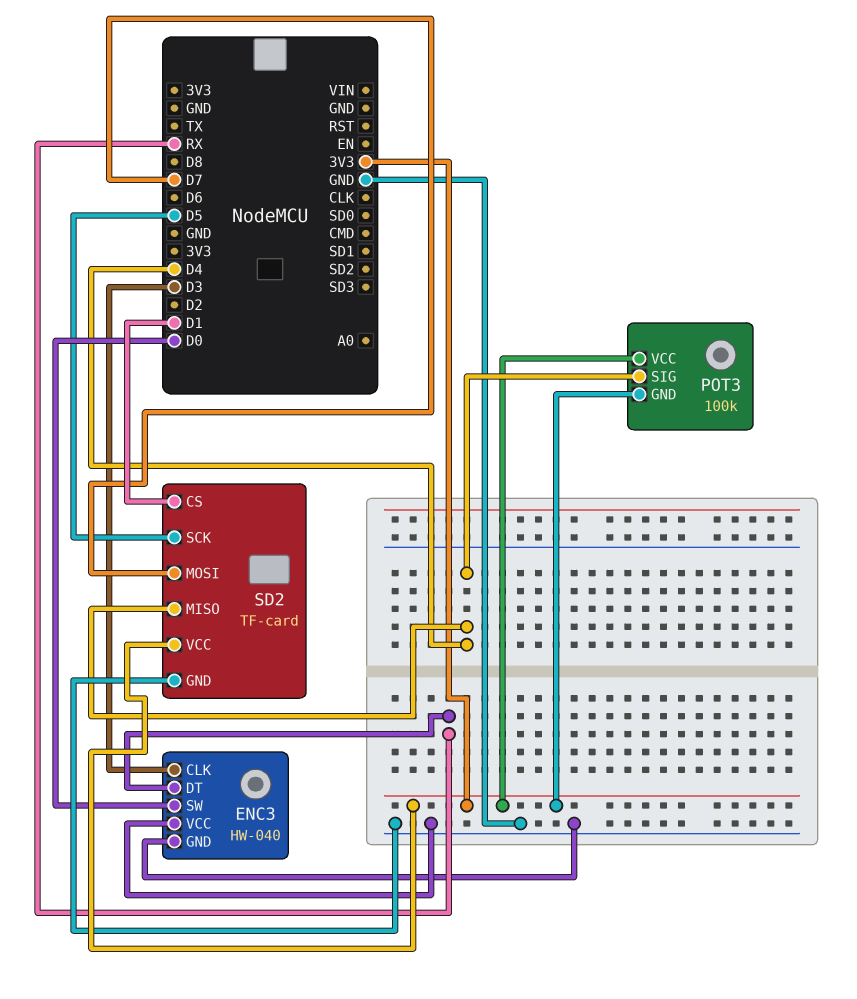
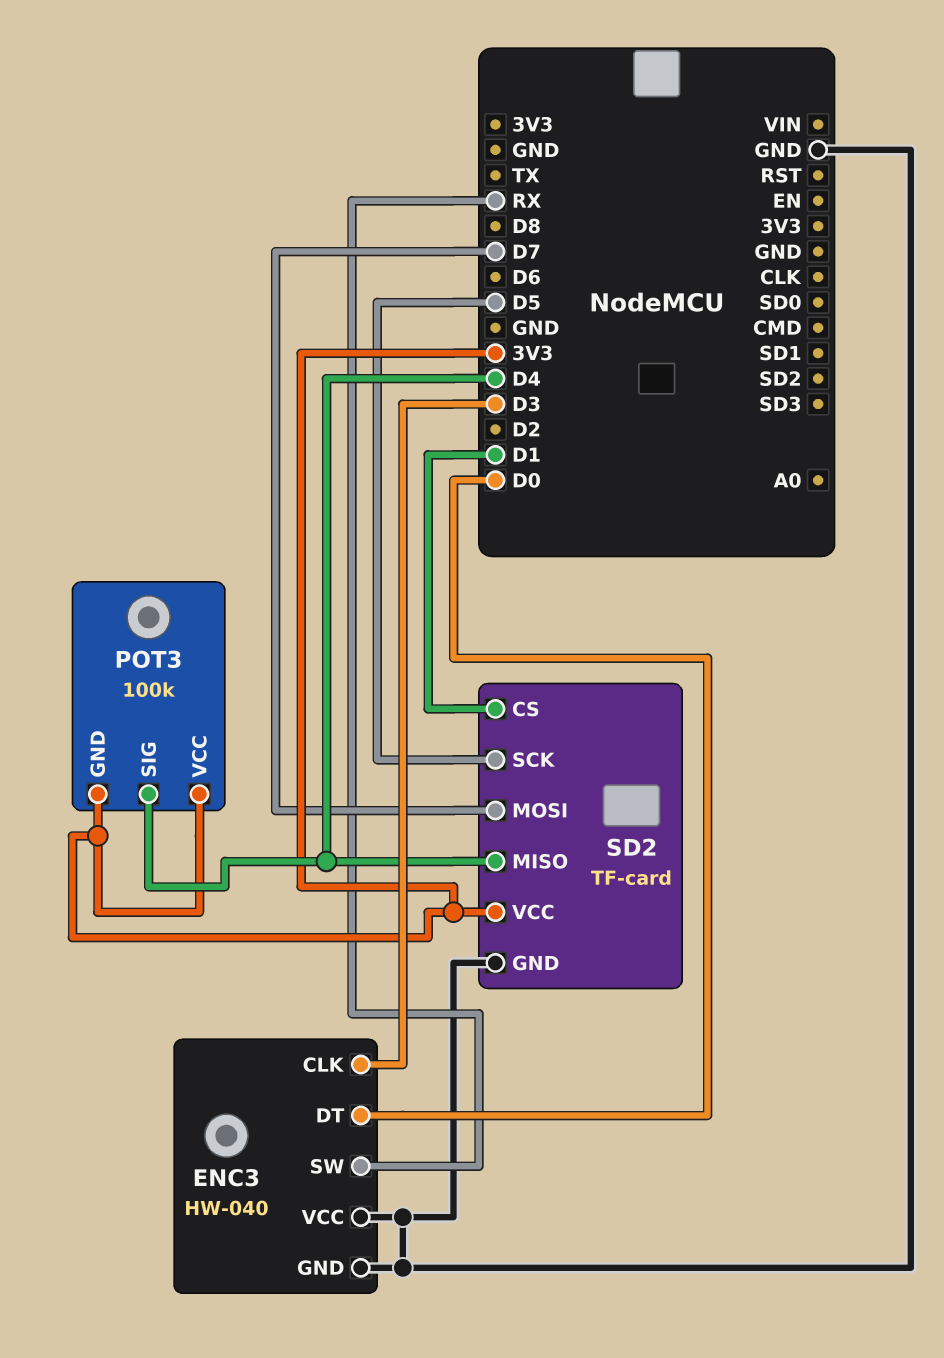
ENC3 pin DT: RX -> D0
ENC3 pin SW: D0 -> RX

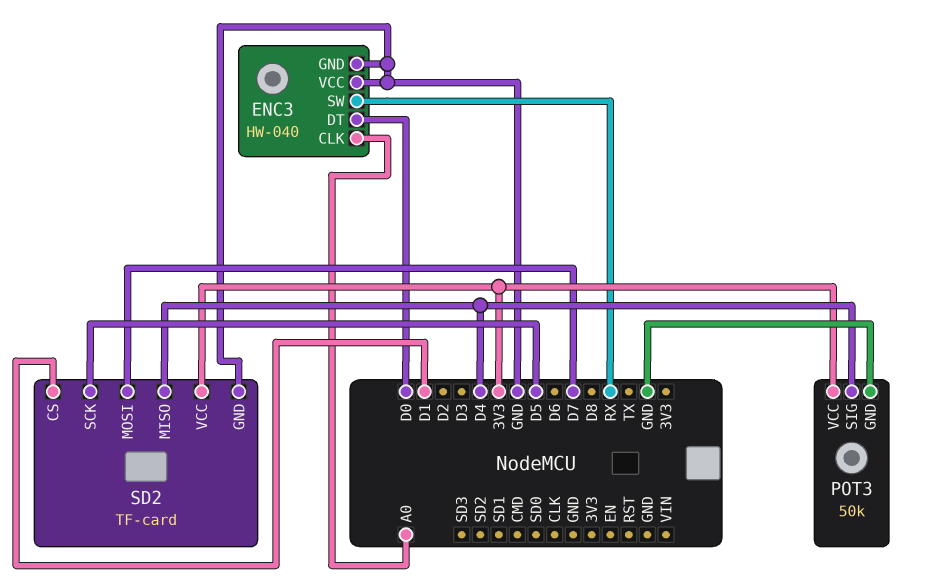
ENC3 pin CLK: D3 -> A0
POT3: 100k -> 50k
POT3 pin GND: 3V3 -> GND

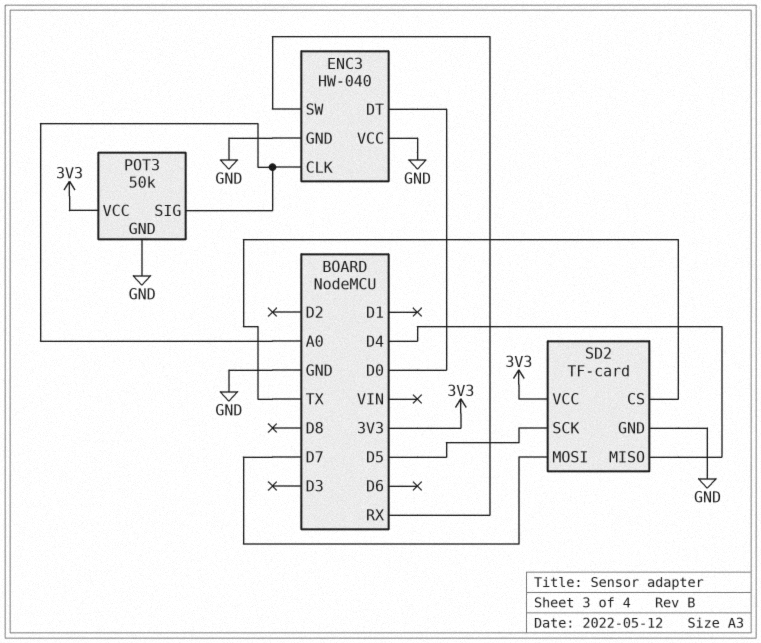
POT3 pin SIG: D4 -> A0
SD2 pin CS: D1 -> TX

